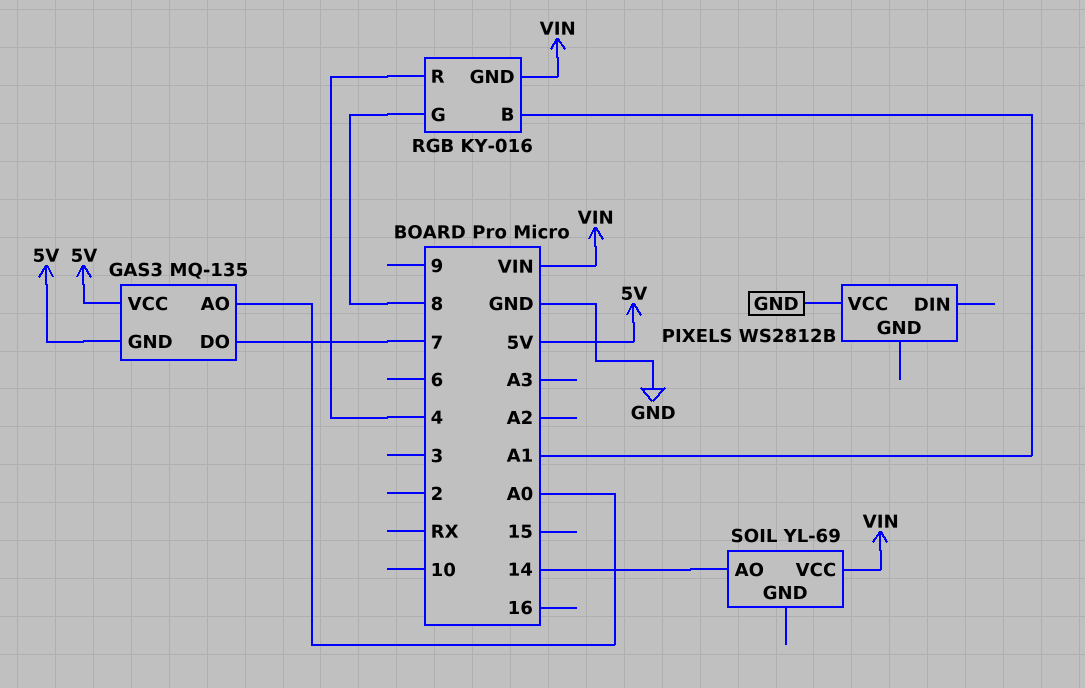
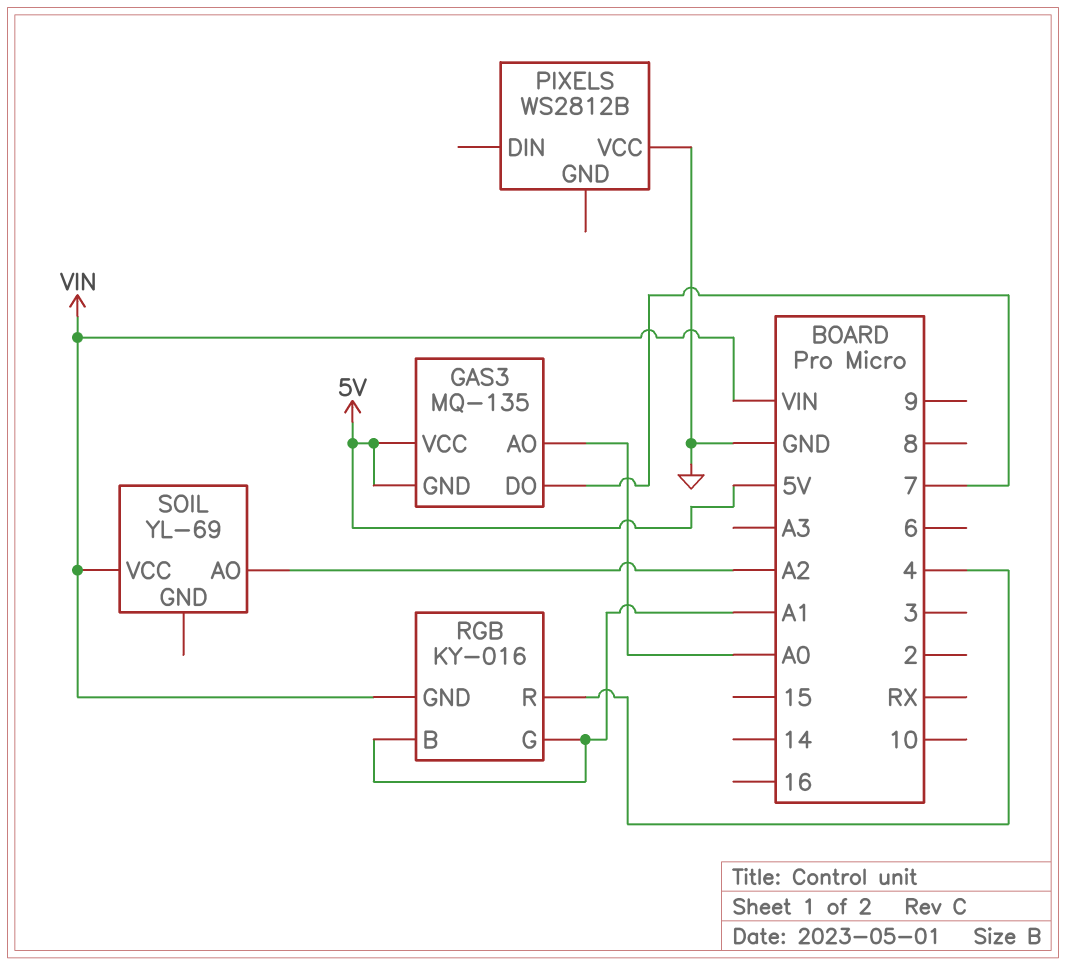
RGB pin G: 8 -> A1
SOIL pin AO: 14 -> A2

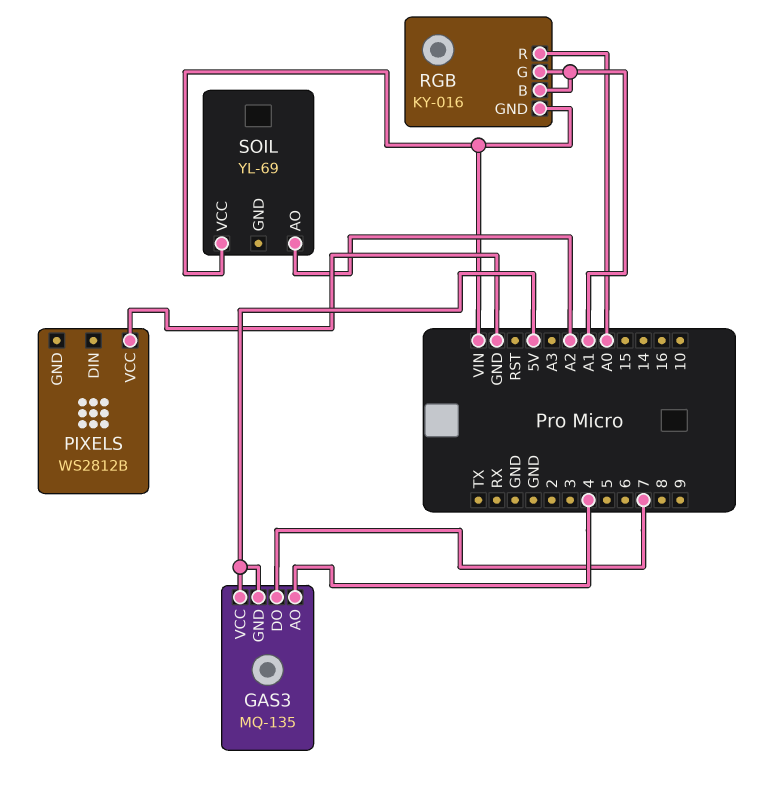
GAS3 pin AO: A0 -> 4
RGB pin R: 4 -> A0

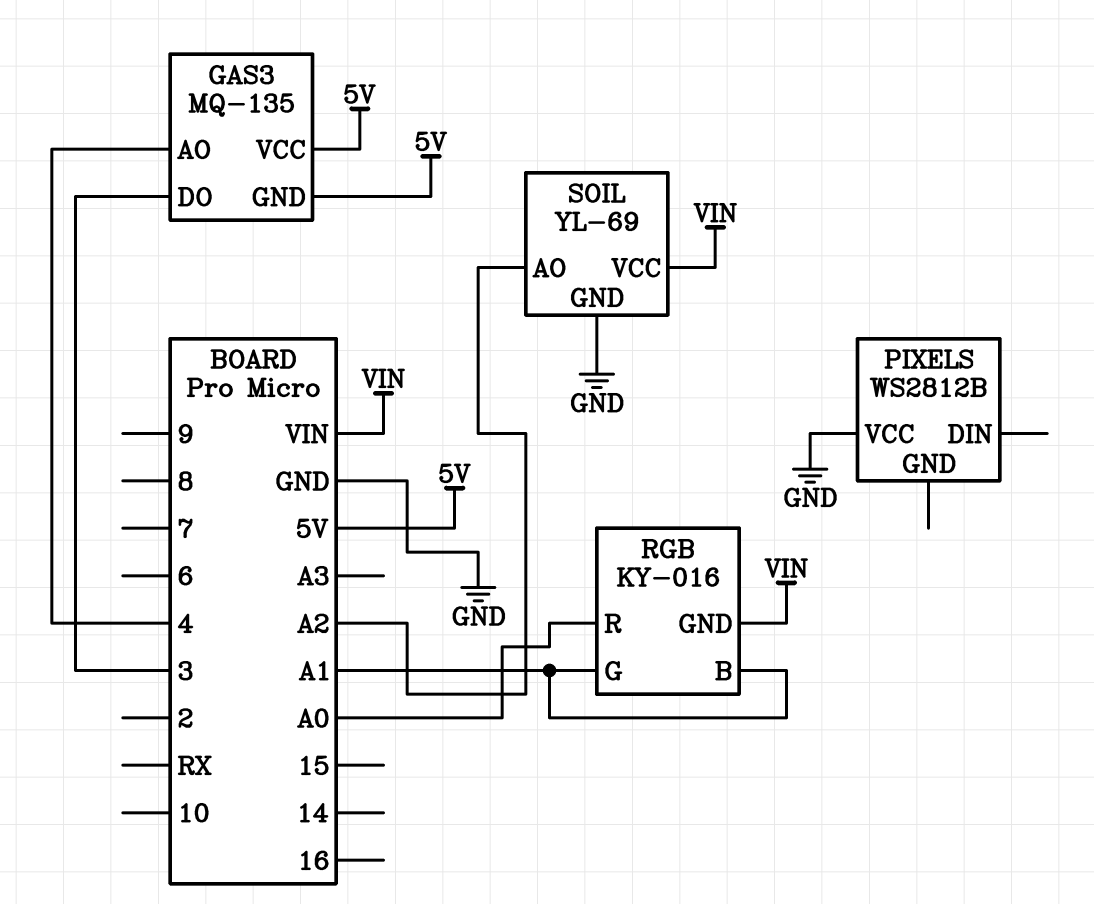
GAS3 pin DO: 7 -> 3
SOIL pin GND: none -> GND

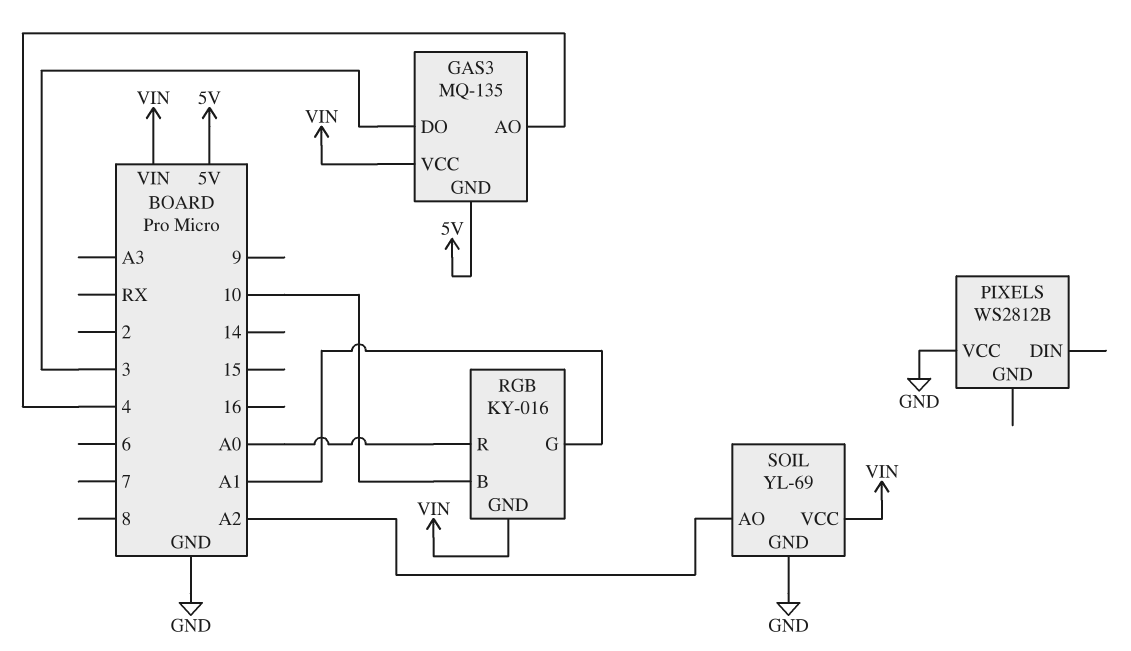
GAS3 pin VCC: 5V -> VIN
RGB pin B: A1 -> 10

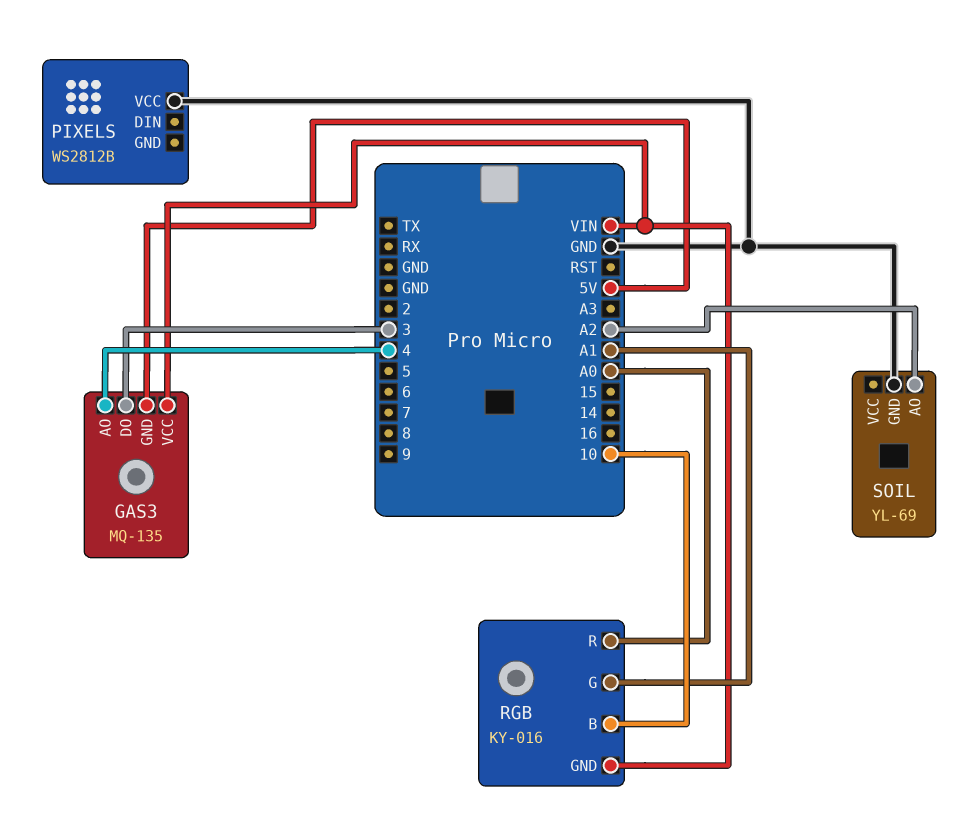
SOIL pin VCC: VIN -> none

